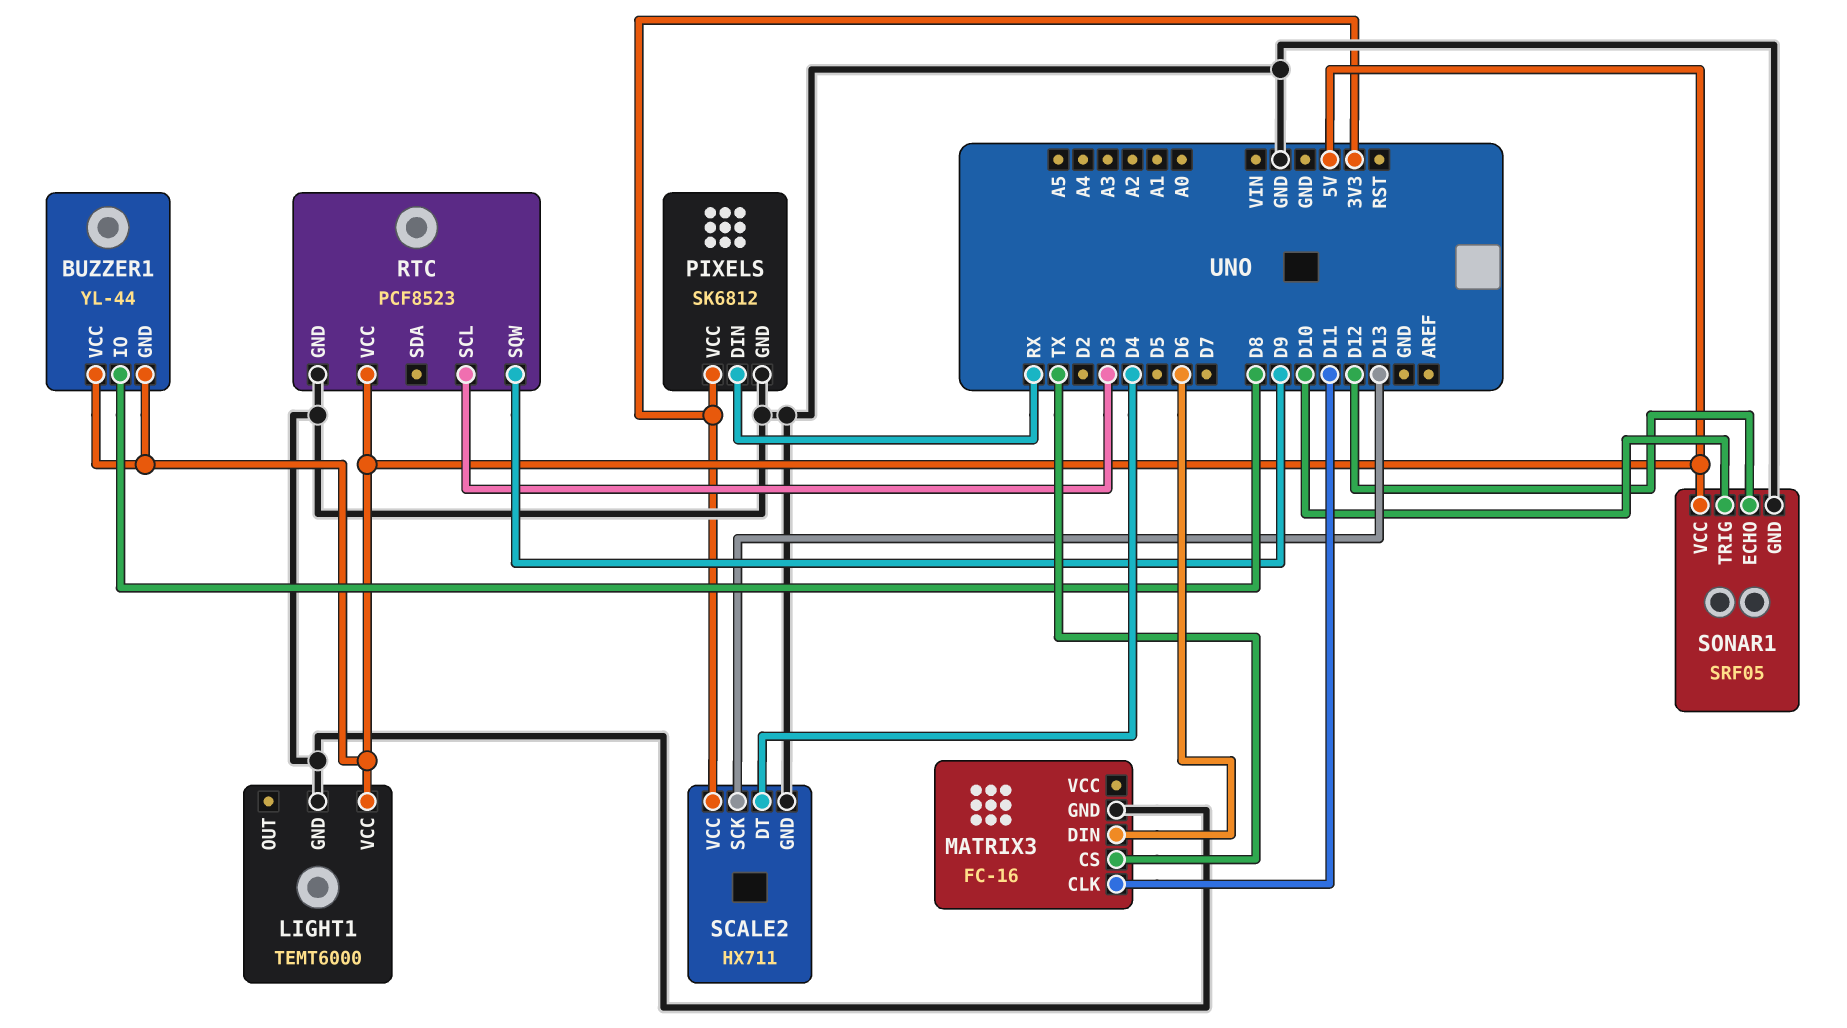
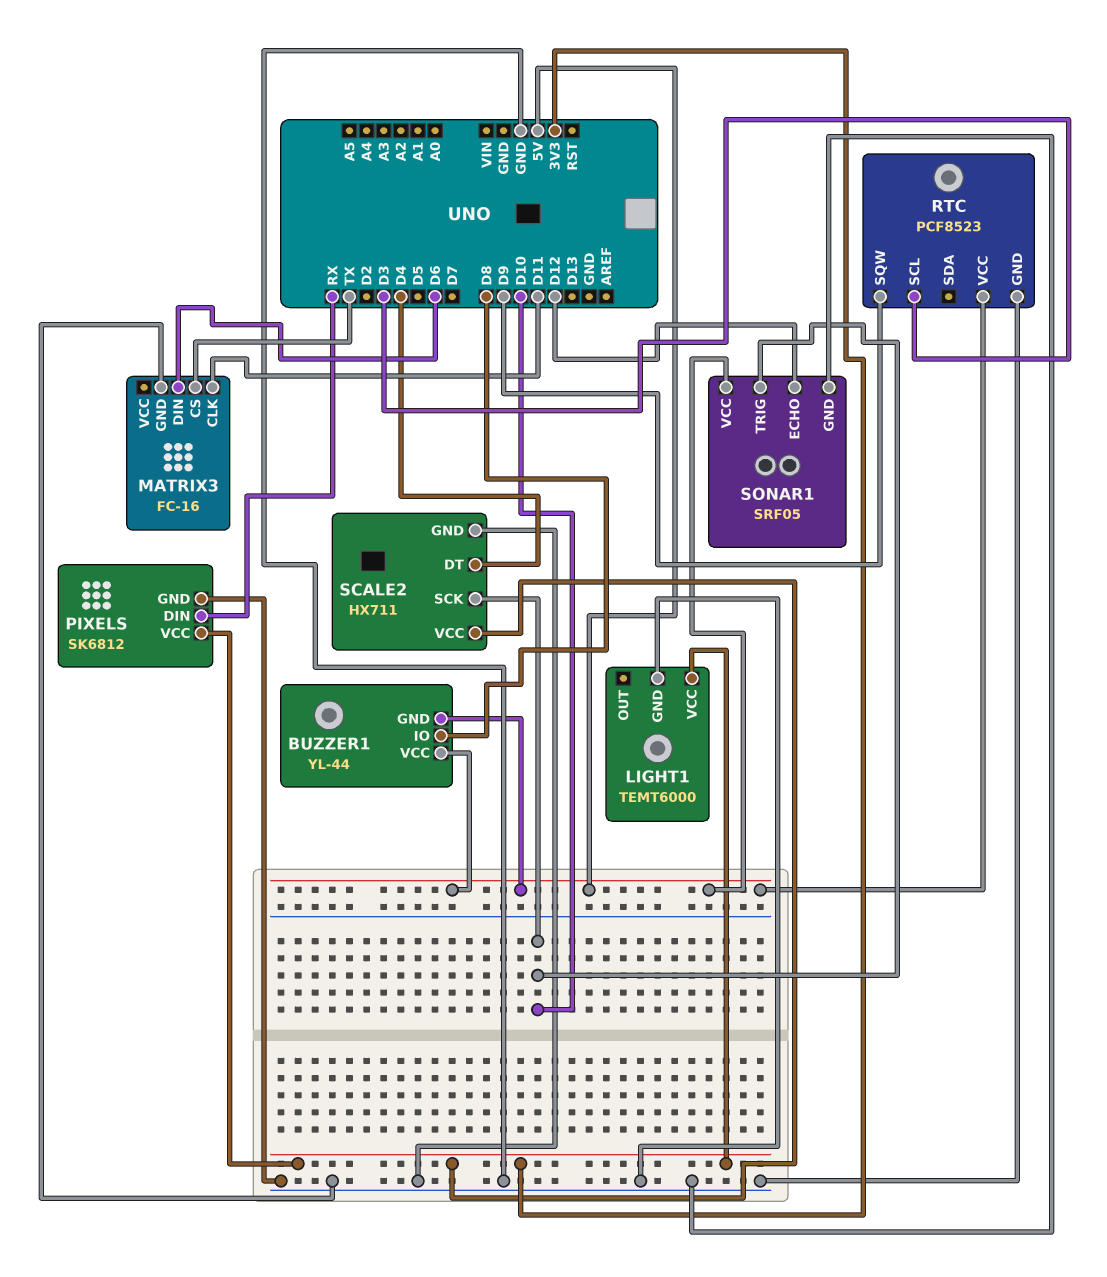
LIGHT1 pin VCC: 5V -> 3V3
SCALE2 pin SCK: D13 -> D10

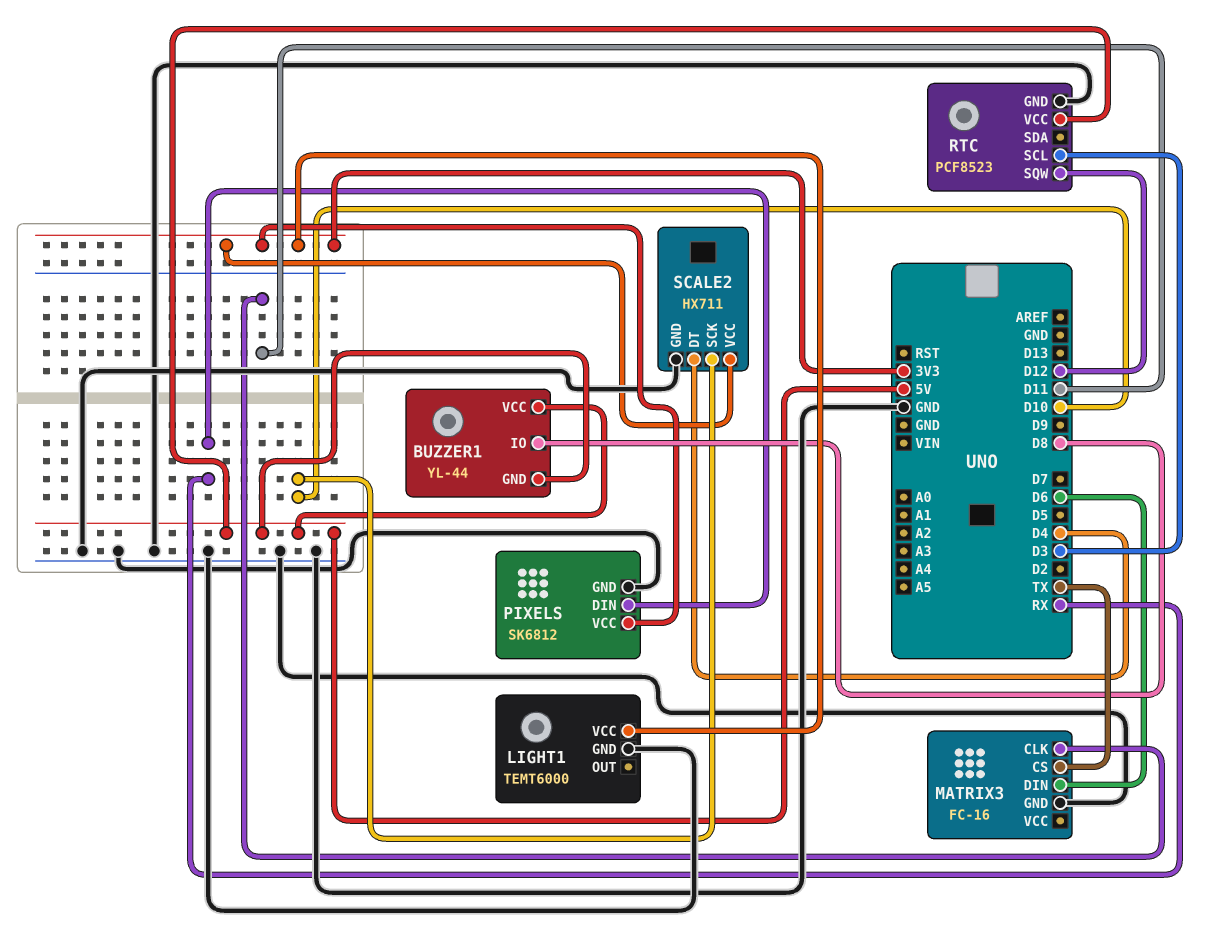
RTC pin SQW: D9 -> D12
SONAR1: SRF05 -> none
SONAR1 pin ECHO: D12 -> none
SONAR1 pin GND: GND -> none
SONAR1 pin TRIG: D10 -> none
SONAR1 pin VCC: 5V -> none

